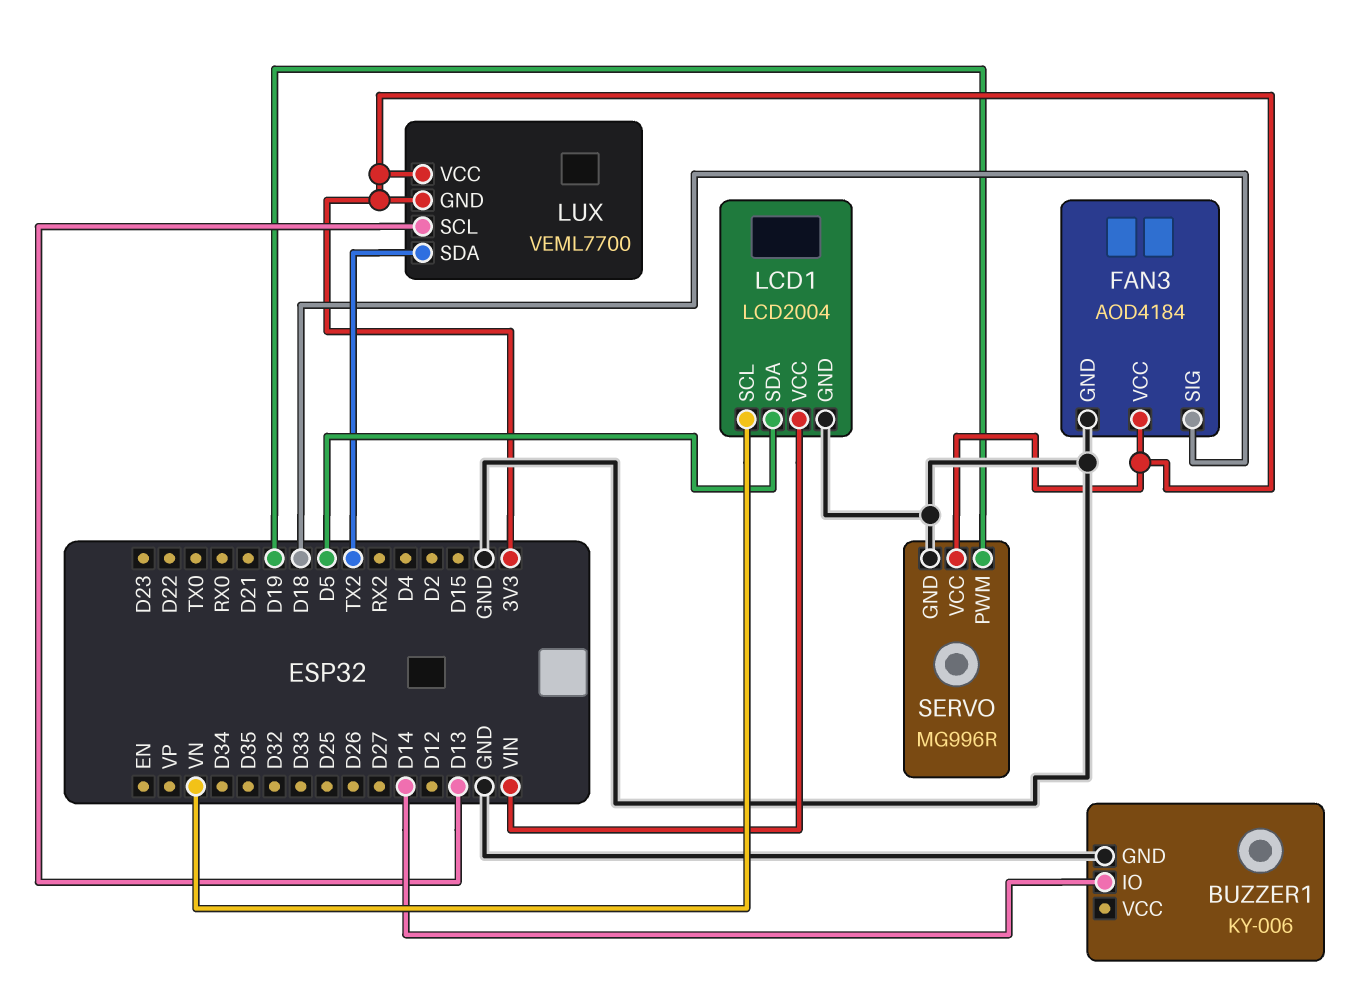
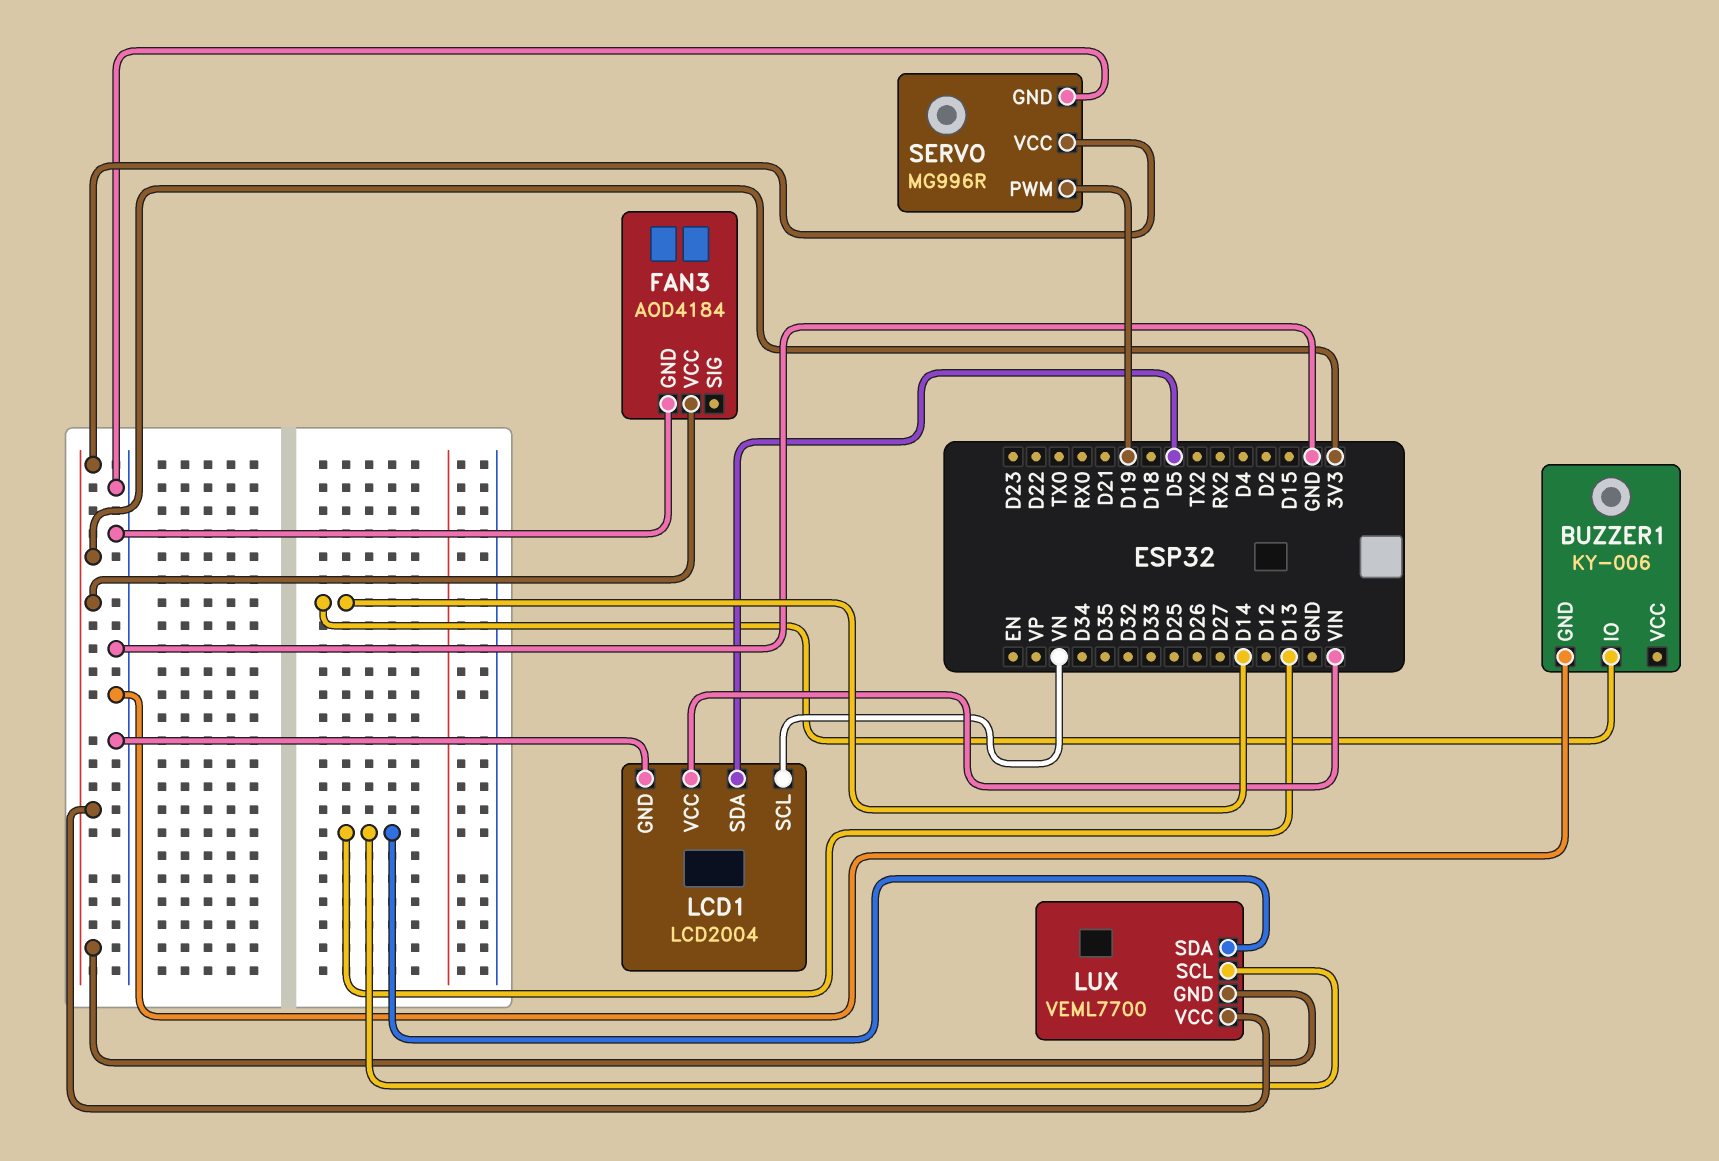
FAN3 pin SIG: D18 -> none
LUX pin SDA: TX2 -> D13

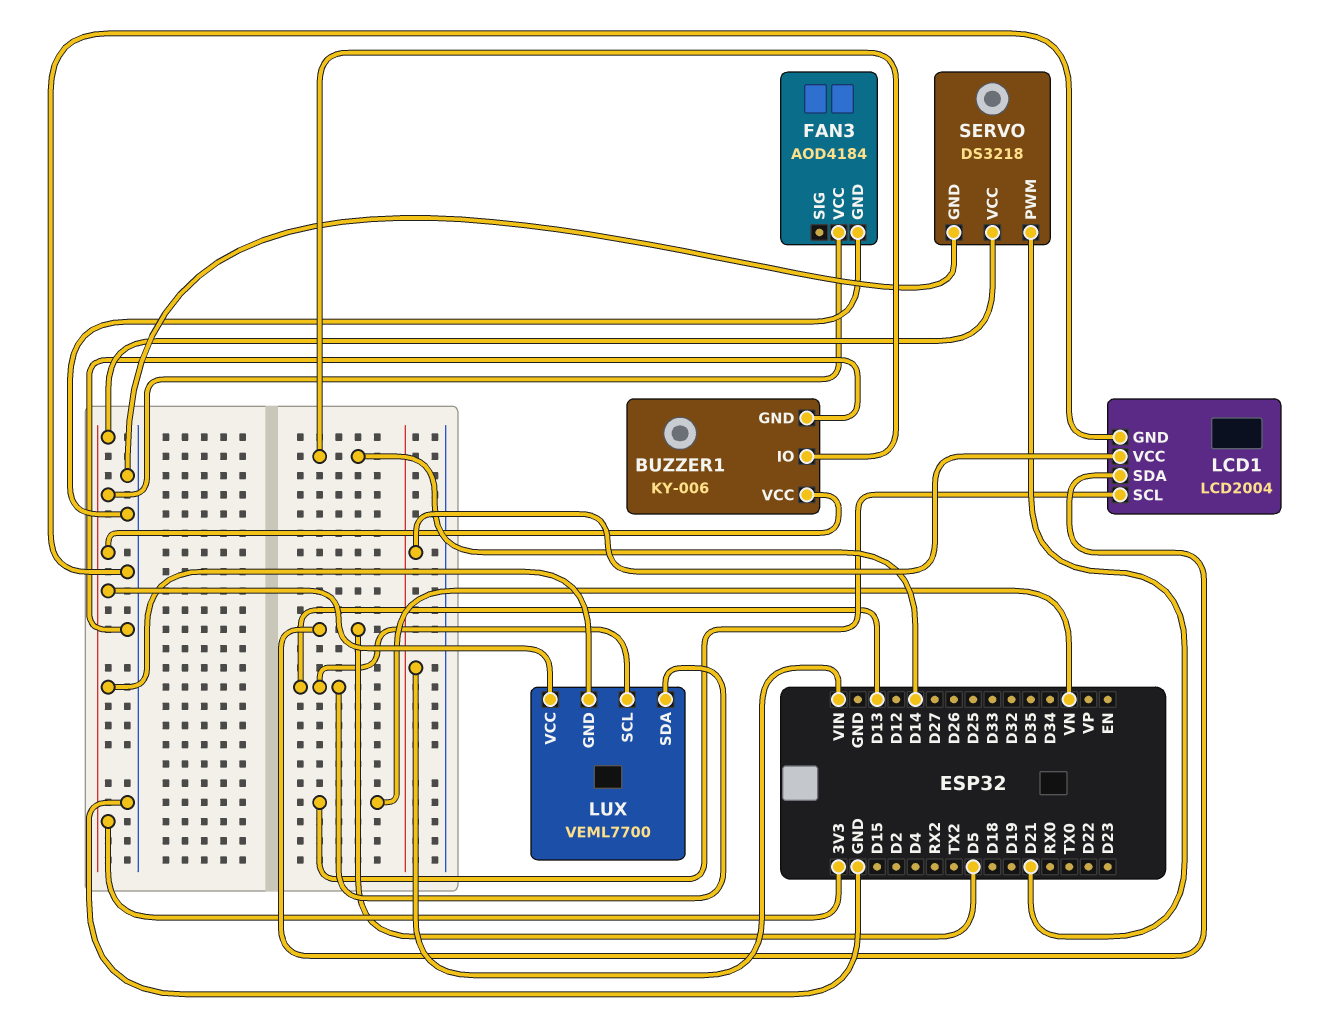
BUZZER1 pin VCC: none -> 3V3
SERVO: MG996R -> DS3218
SERVO pin PWM: D19 -> D21

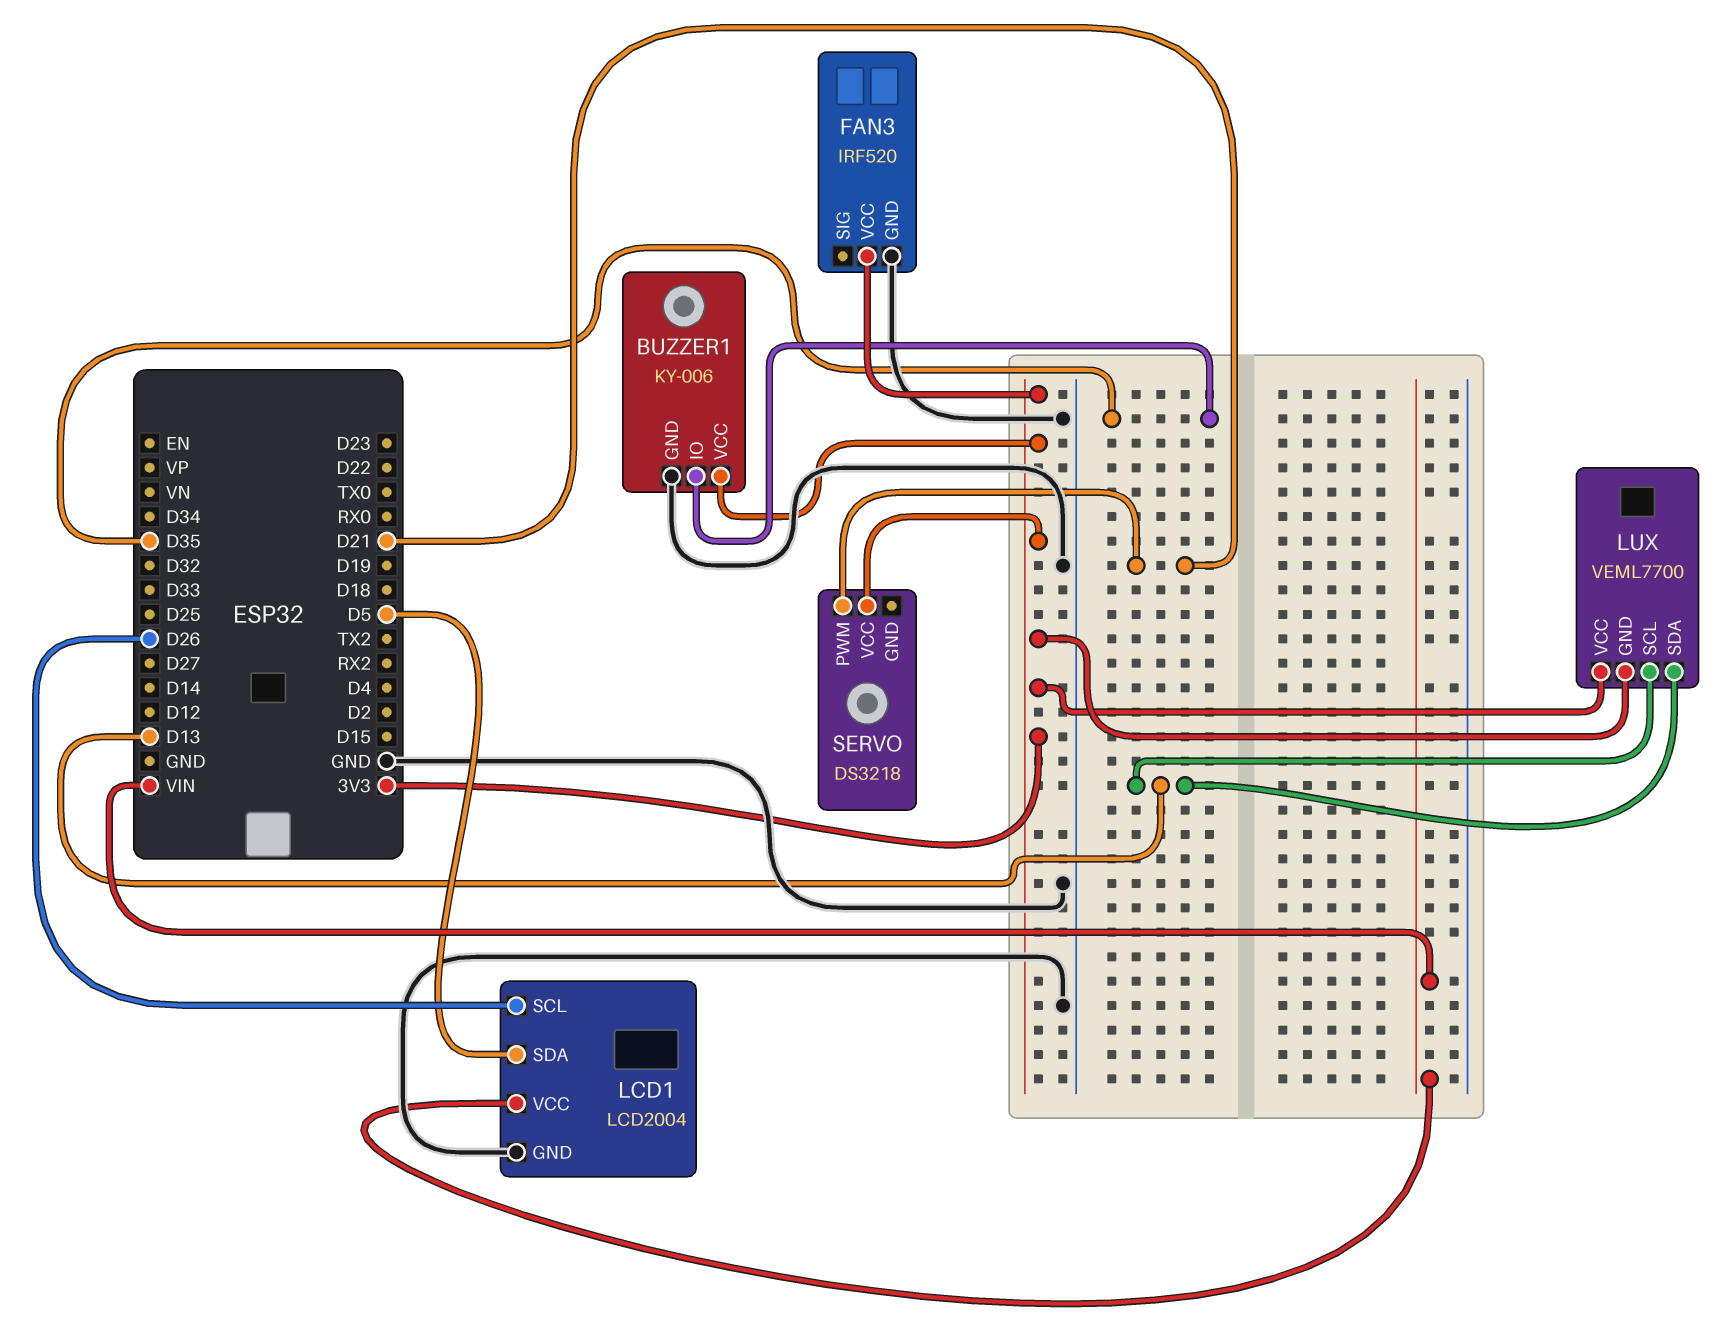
BUZZER1 pin IO: D14 -> D35
FAN3: AOD4184 -> IRF520
LCD1 pin SCL: VN -> D26
SERVO pin GND: GND -> none

